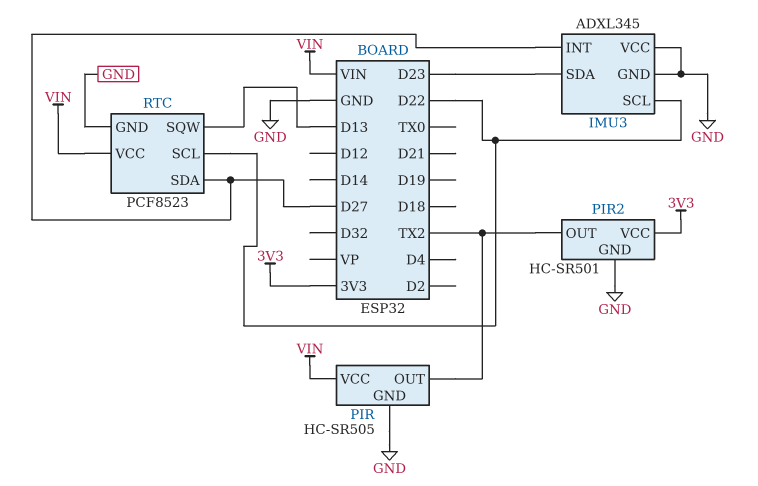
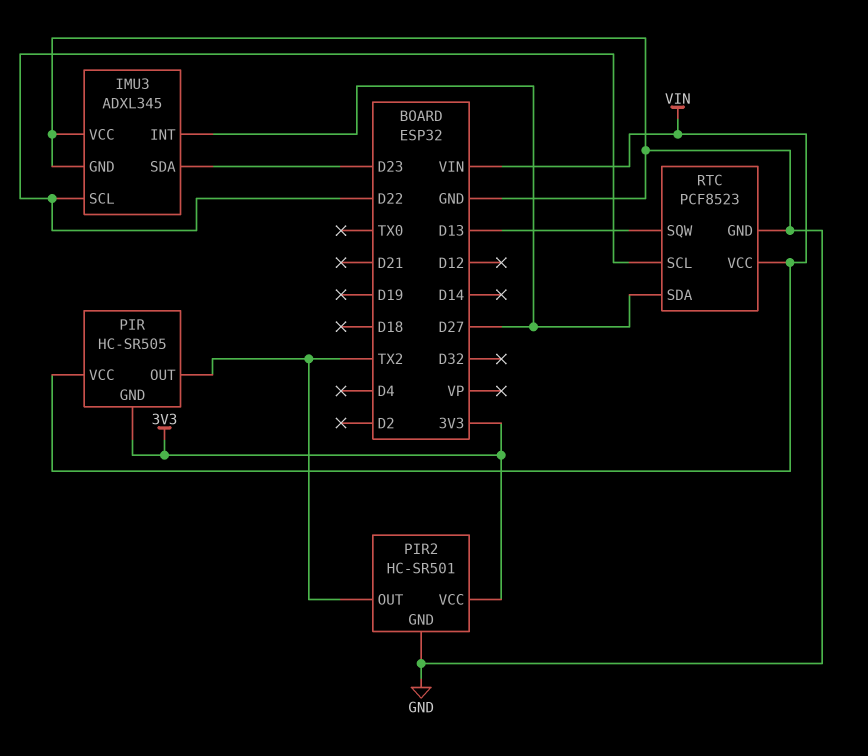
PIR pin GND: GND -> 3V3

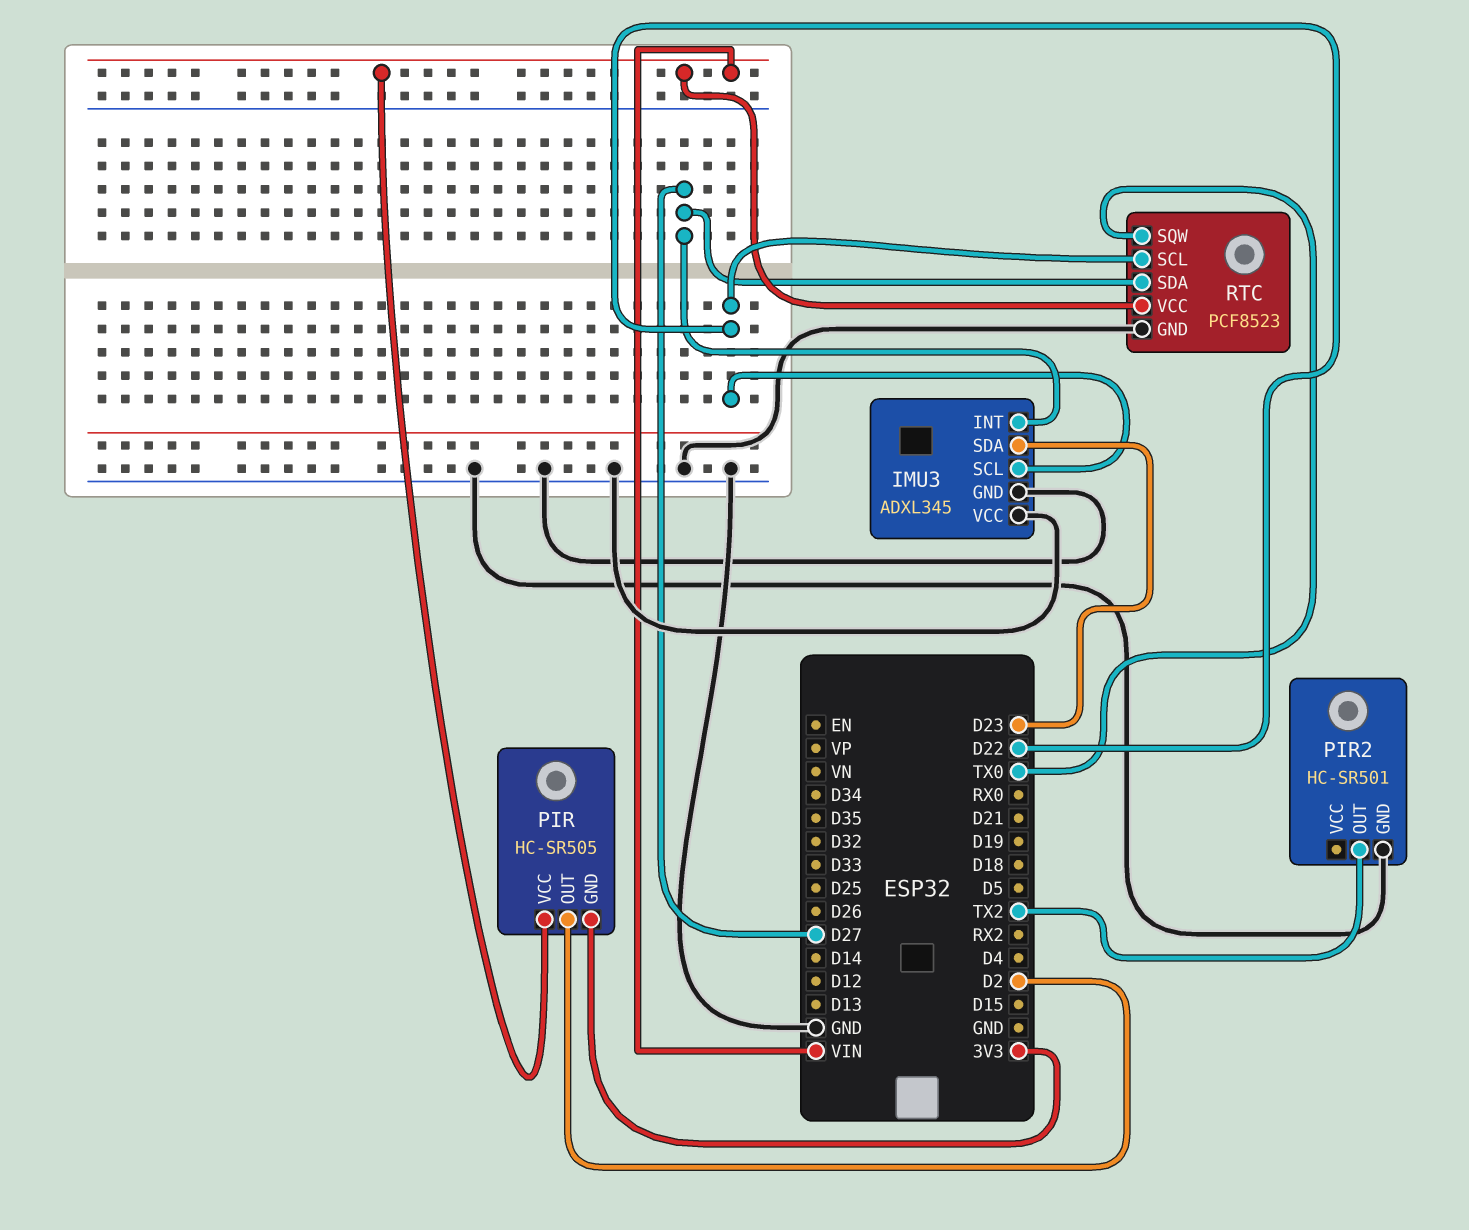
PIR pin OUT: TX2 -> D2
PIR2 pin VCC: 3V3 -> none
RTC pin SQW: D13 -> TX0

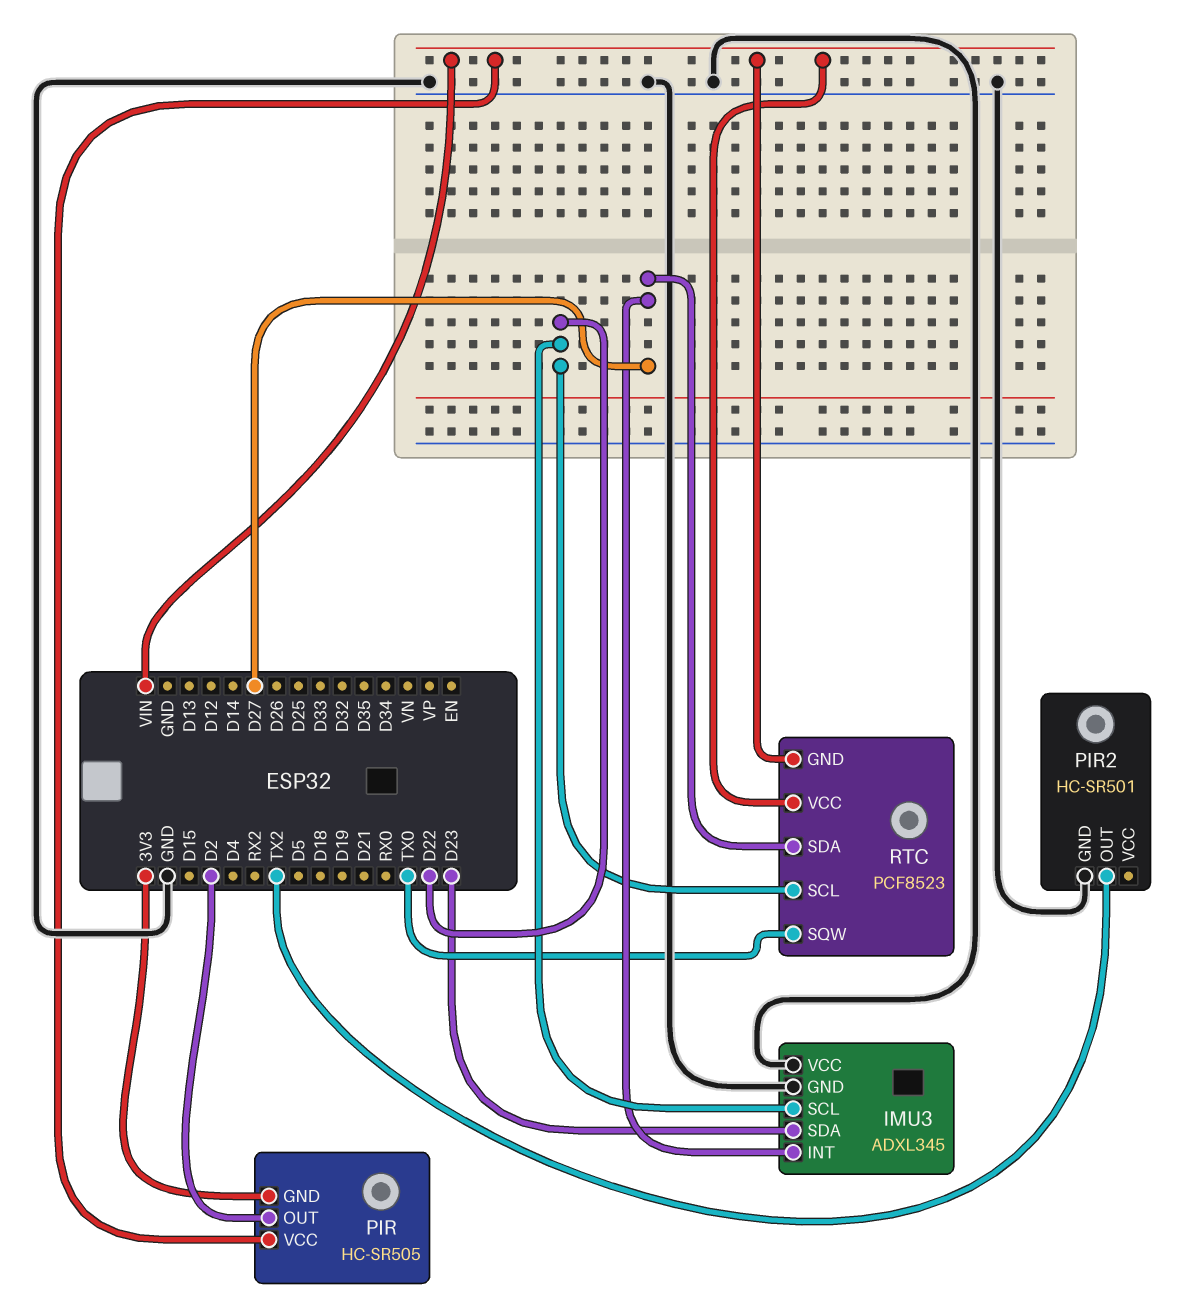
RTC pin GND: GND -> VIN

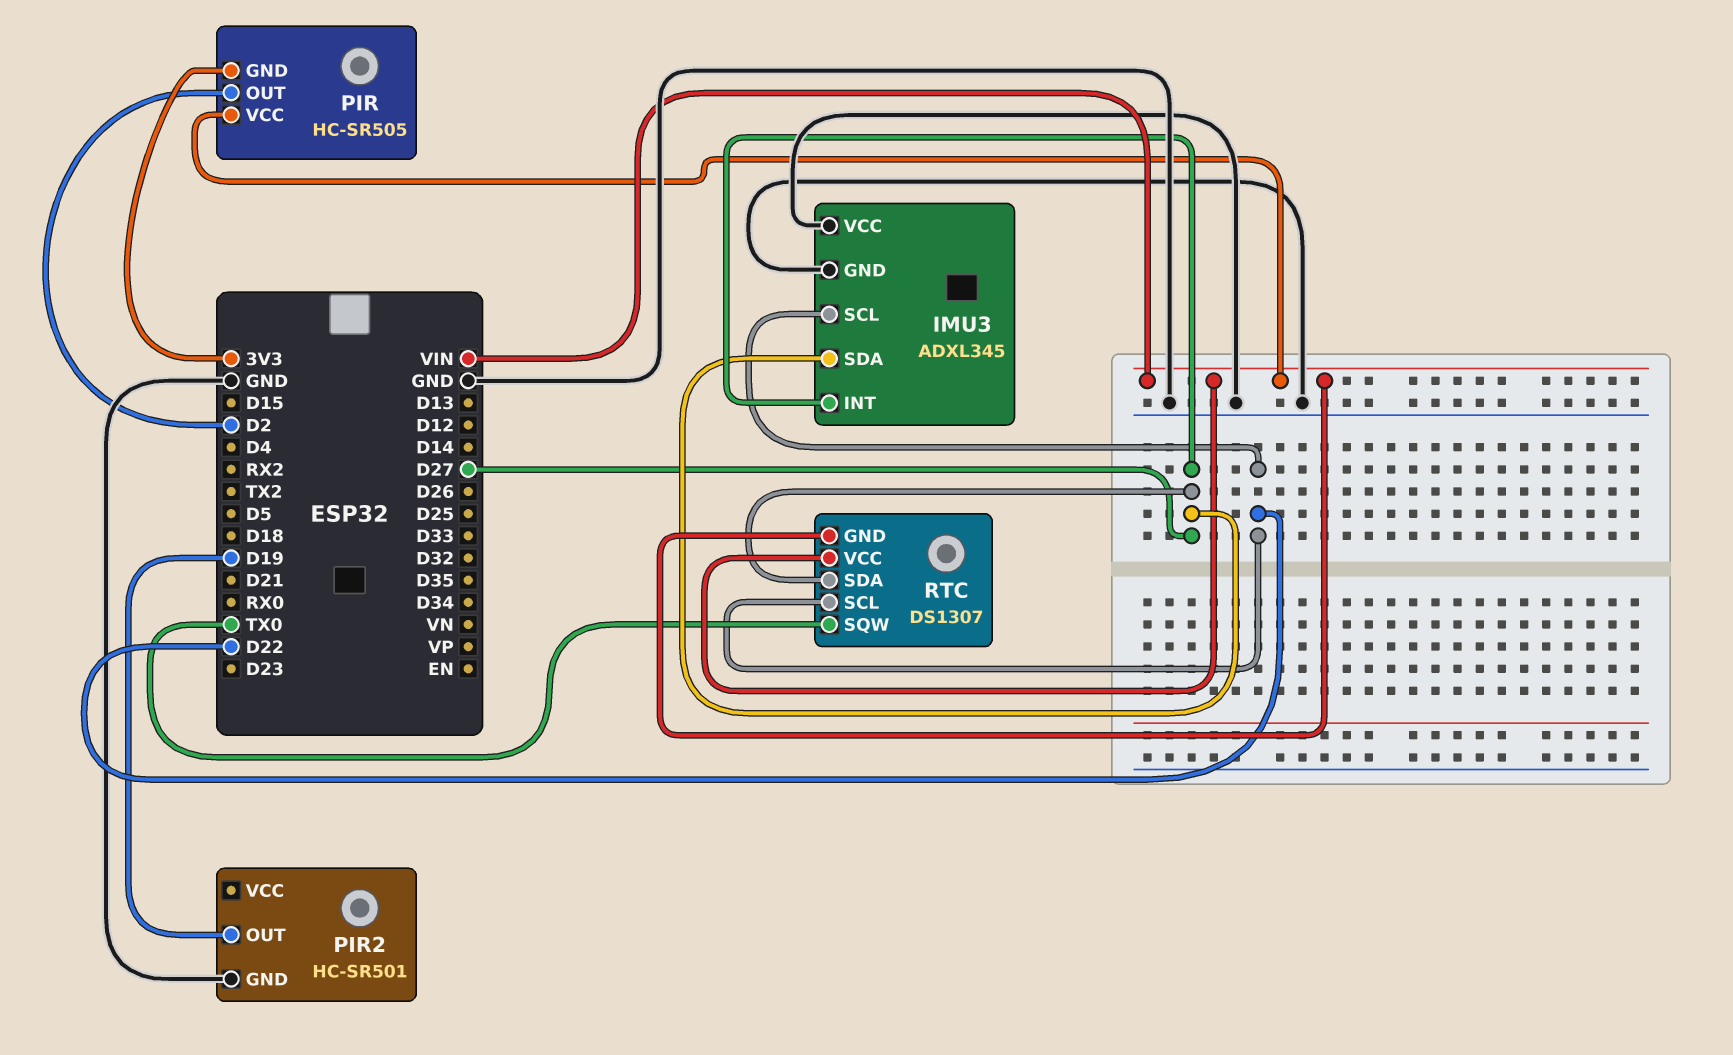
IMU3 pin SDA: D23 -> D27
PIR2 pin OUT: TX2 -> D19
RTC: PCF8523 -> DS1307

